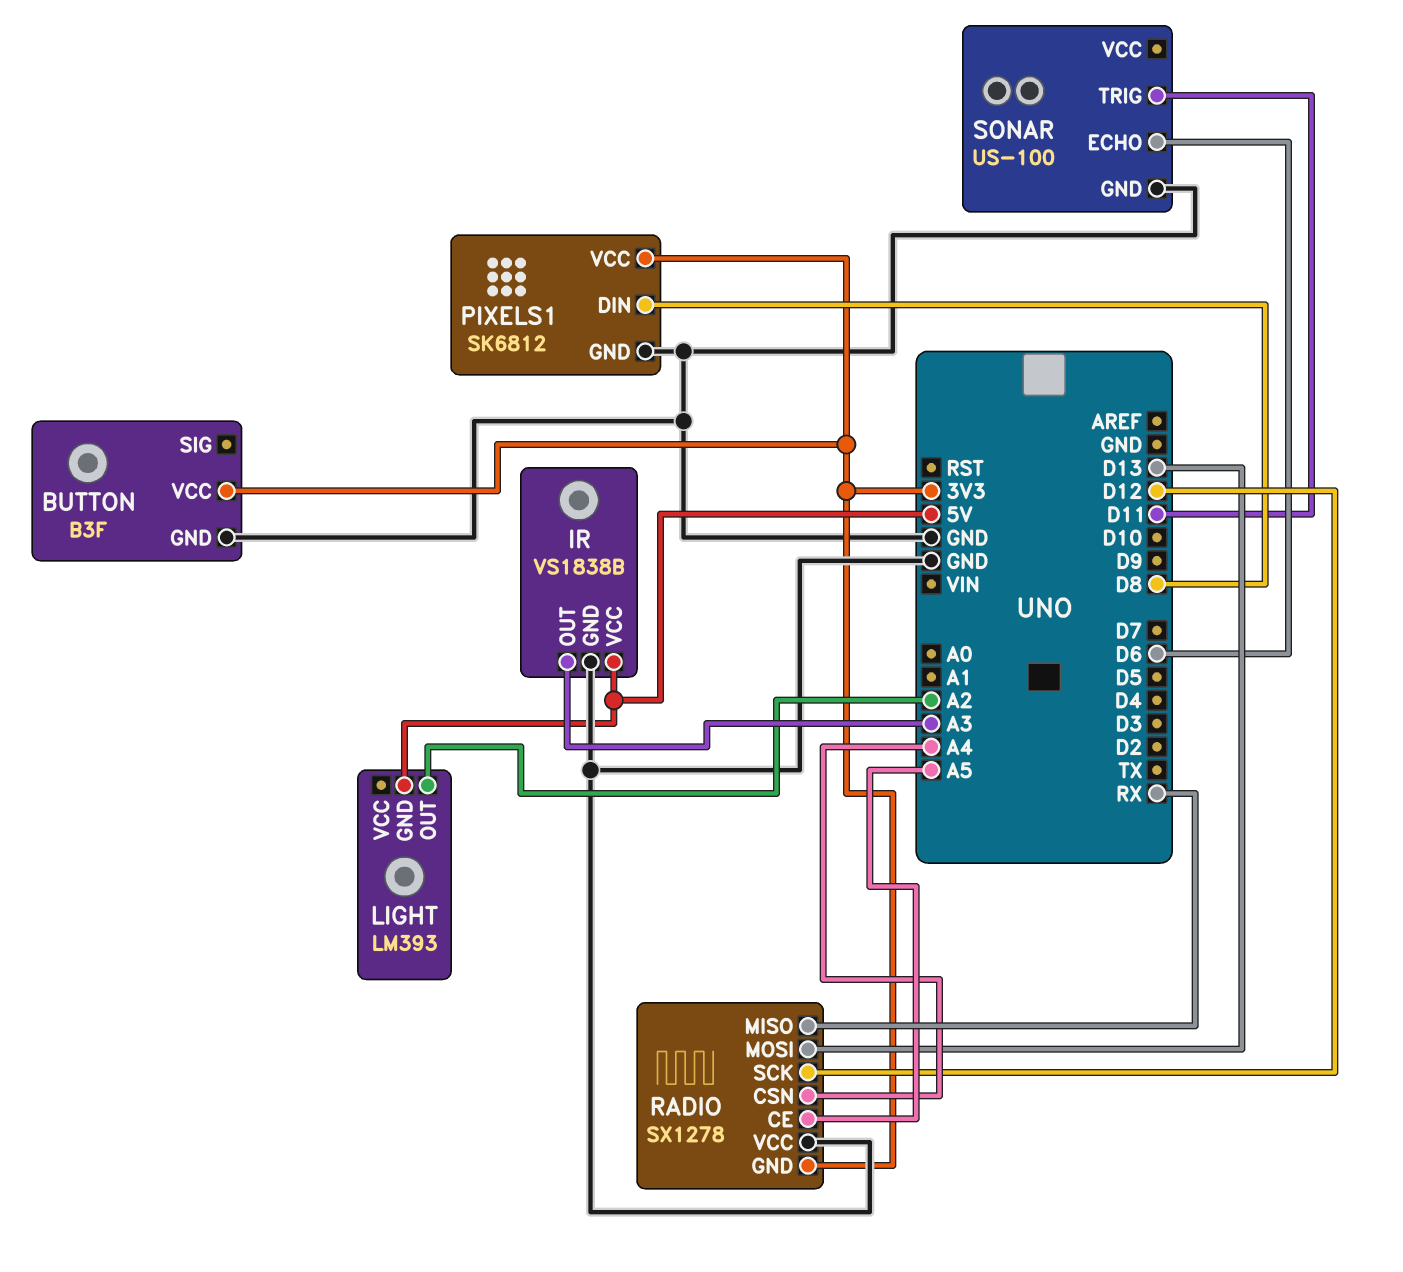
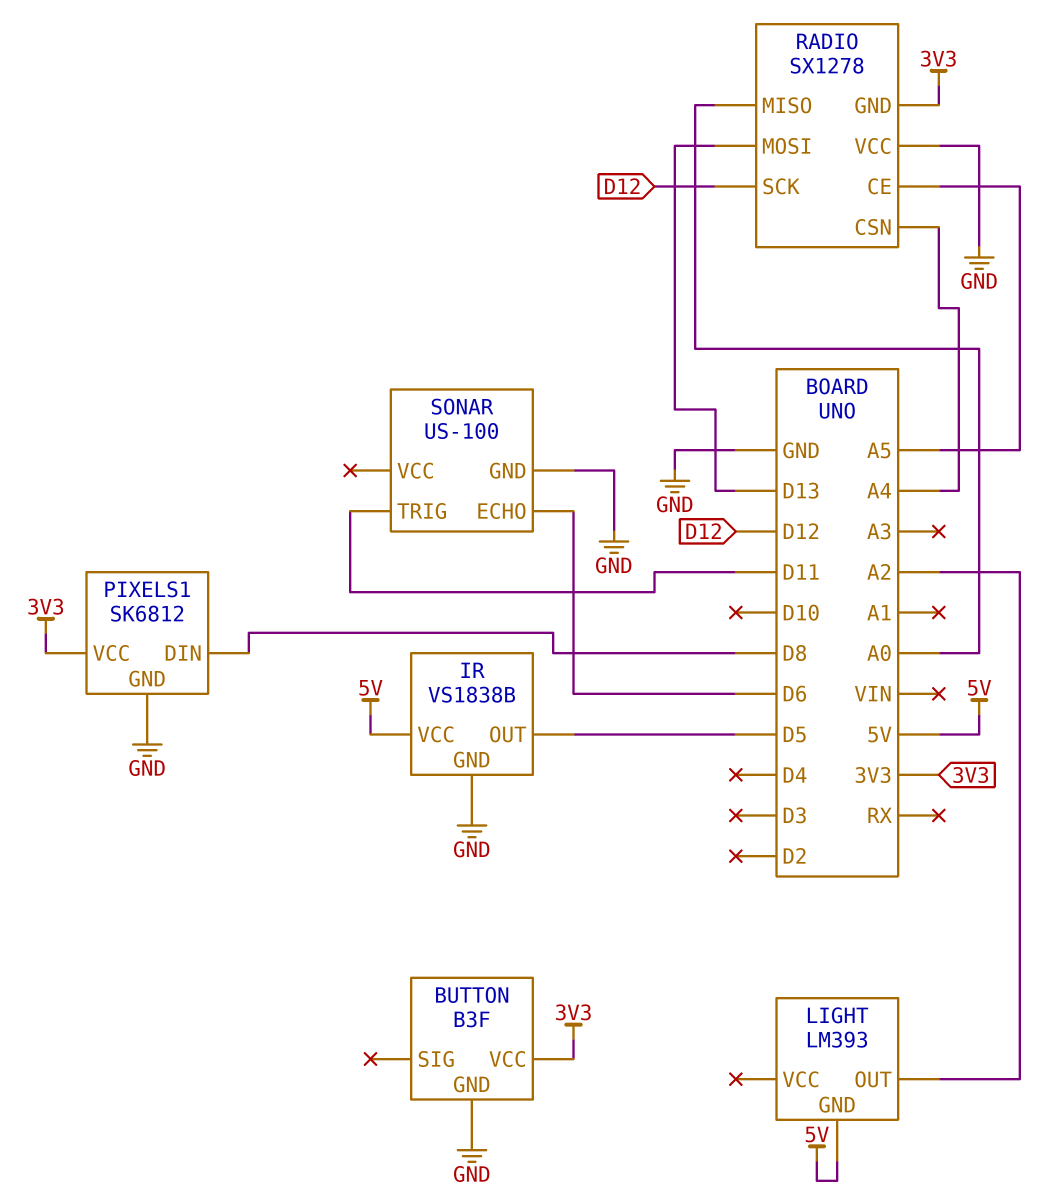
IR pin OUT: A3 -> D5
RADIO pin MISO: RX -> A0

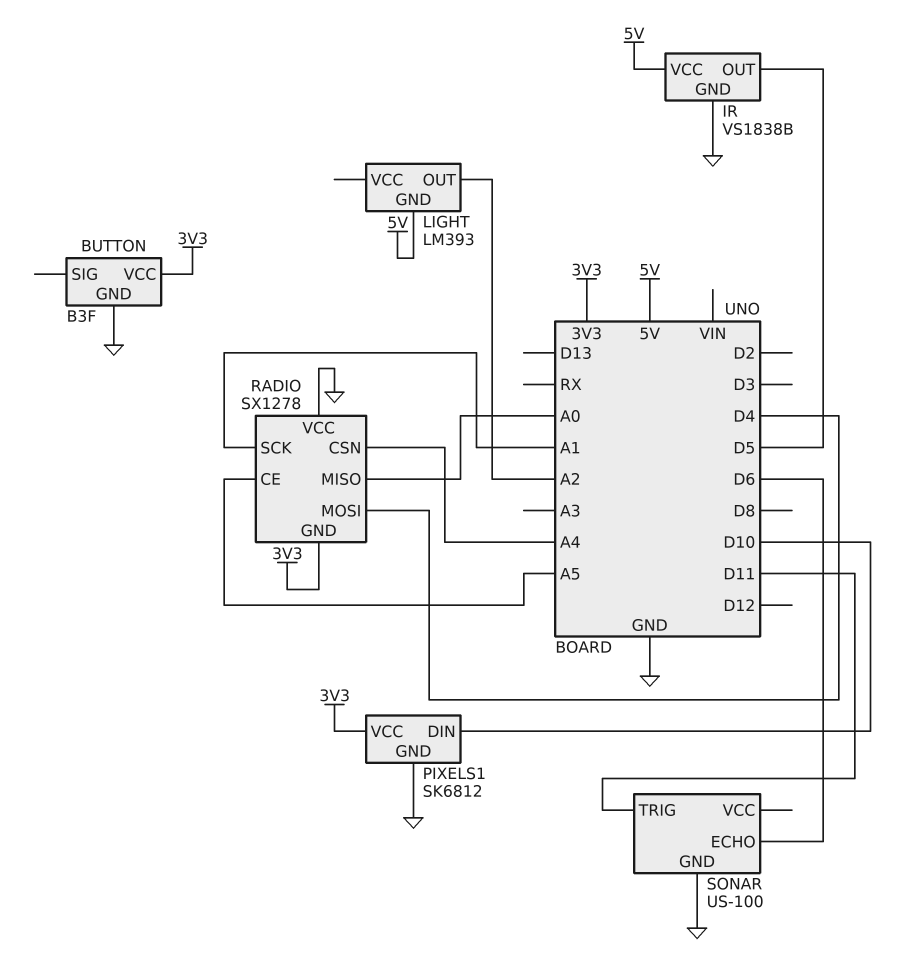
PIXELS1 pin DIN: D8 -> D10
RADIO pin MOSI: D13 -> D4
RADIO pin SCK: D12 -> A1

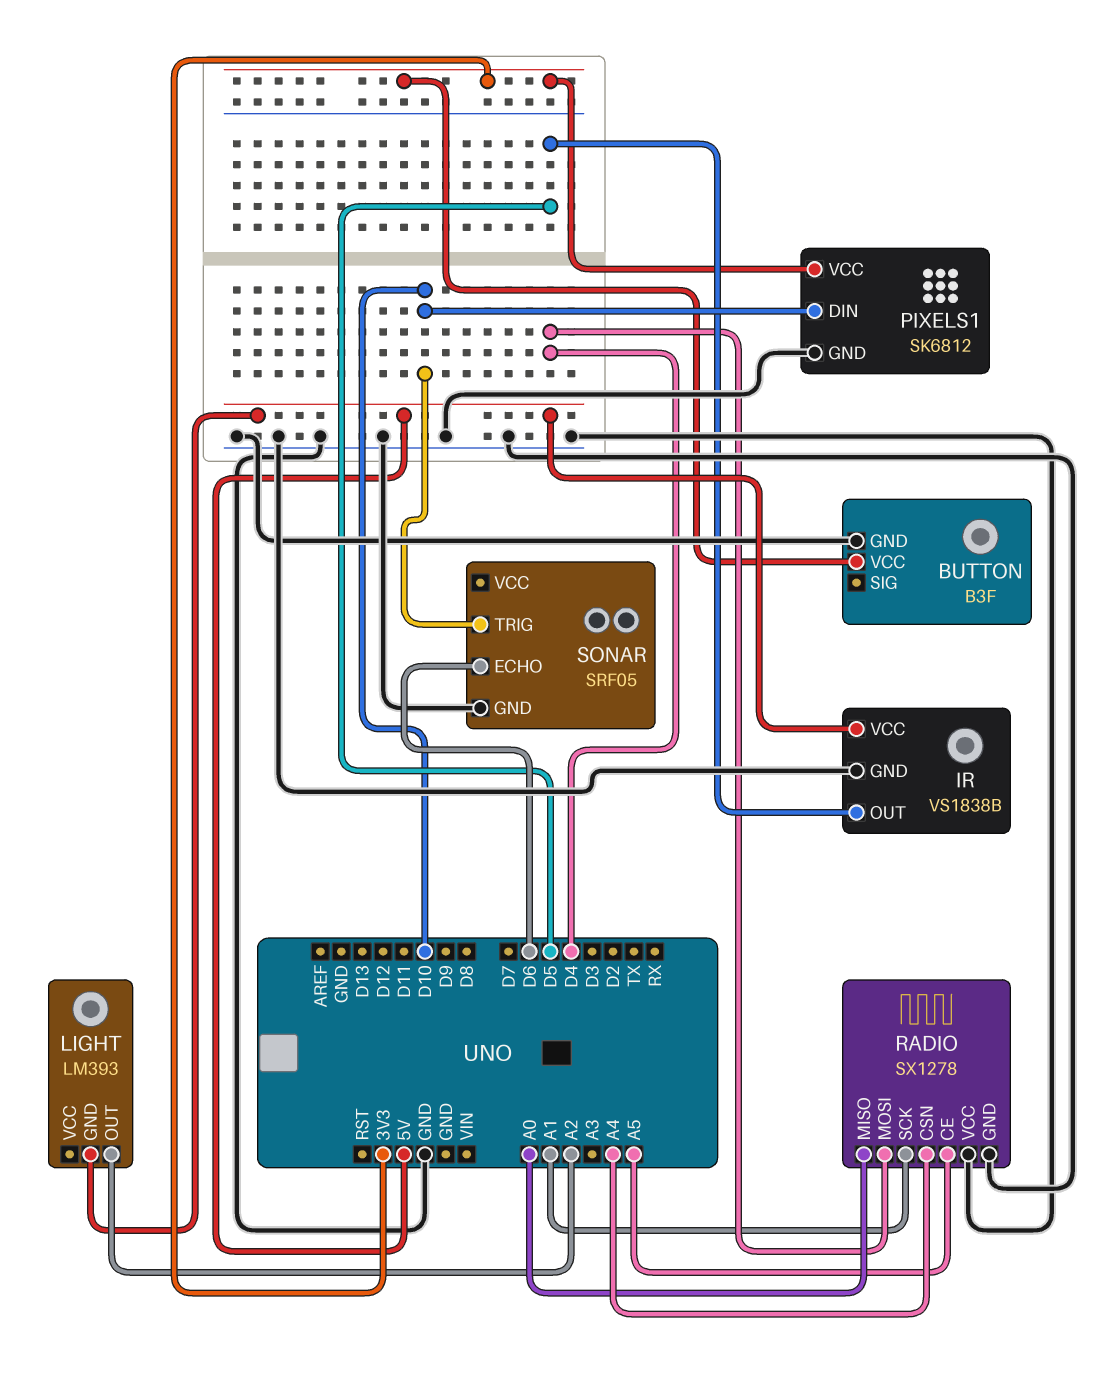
RADIO pin GND: 3V3 -> GND
SONAR: US-100 -> SRF05
SONAR pin TRIG: D11 -> D10

